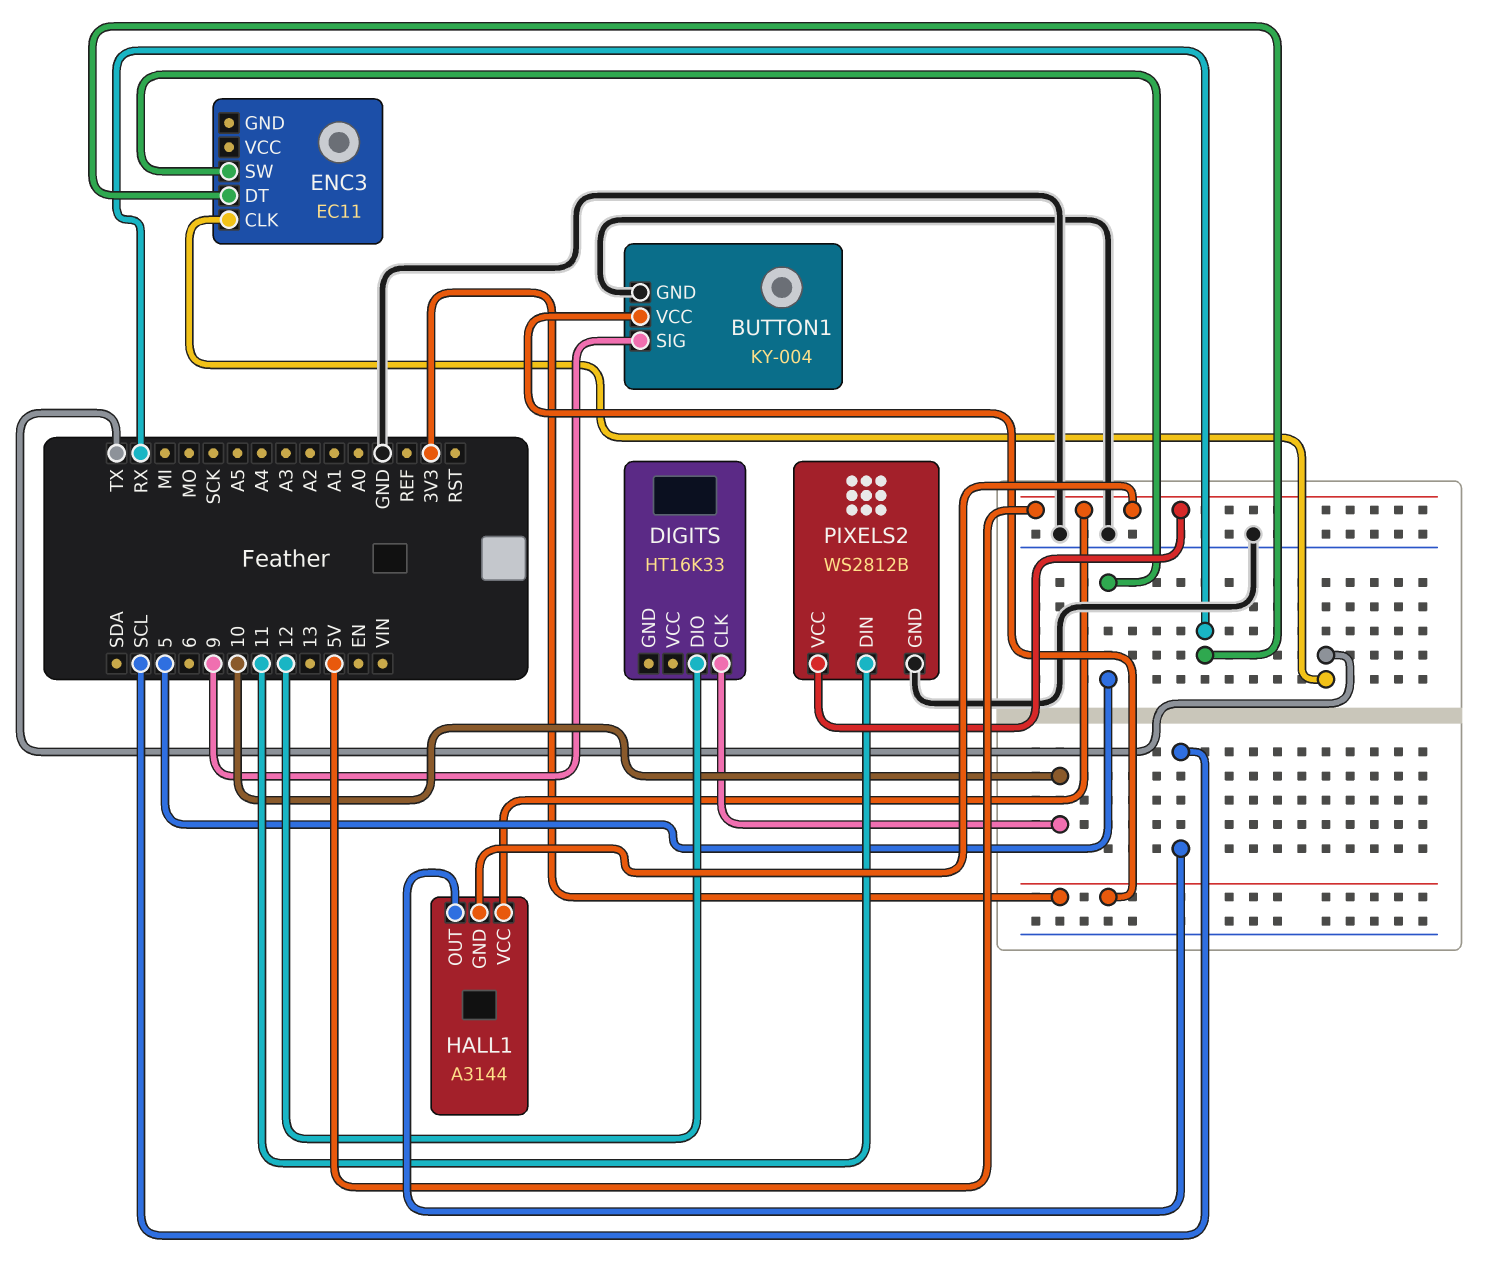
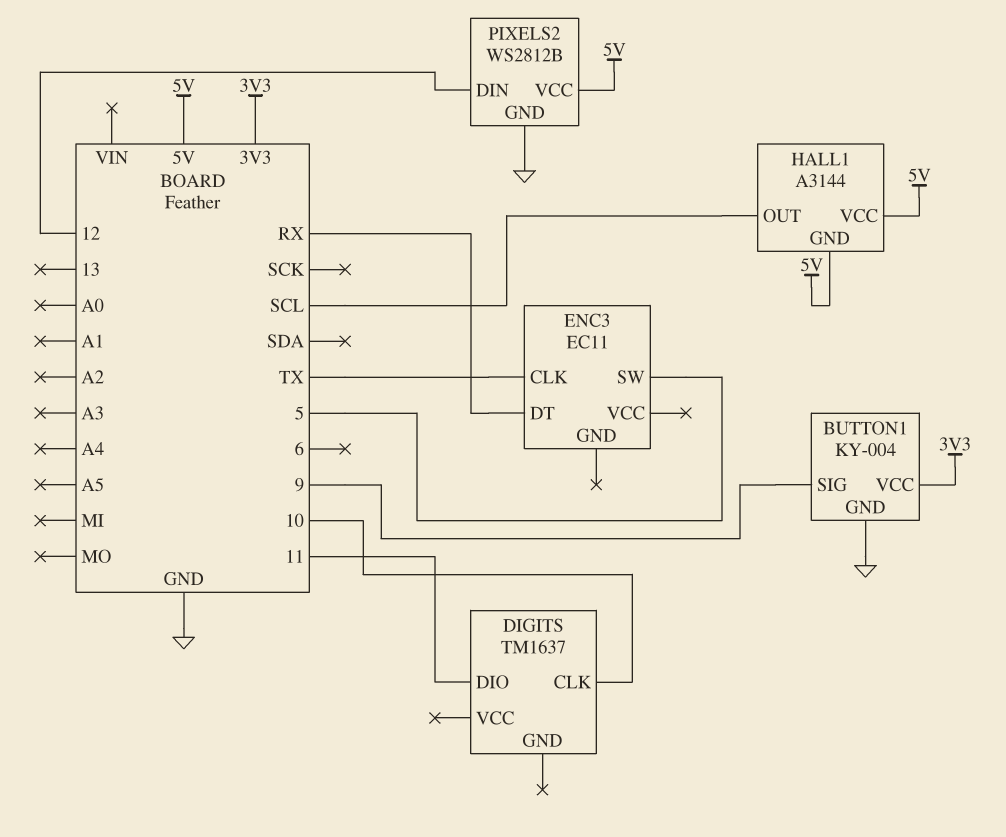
DIGITS: HT16K33 -> TM1637
DIGITS pin DIO: 12 -> 11
PIXELS2 pin DIN: 11 -> 12

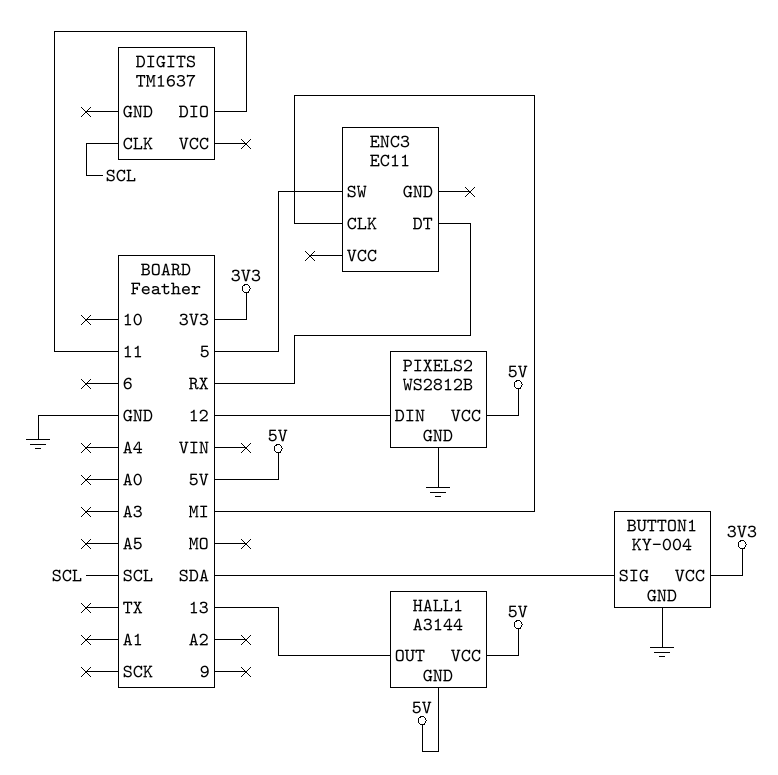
BUTTON1 pin SIG: 9 -> SDA
DIGITS pin CLK: 10 -> SCL
ENC3 pin CLK: TX -> MI
HALL1 pin OUT: SCL -> 13

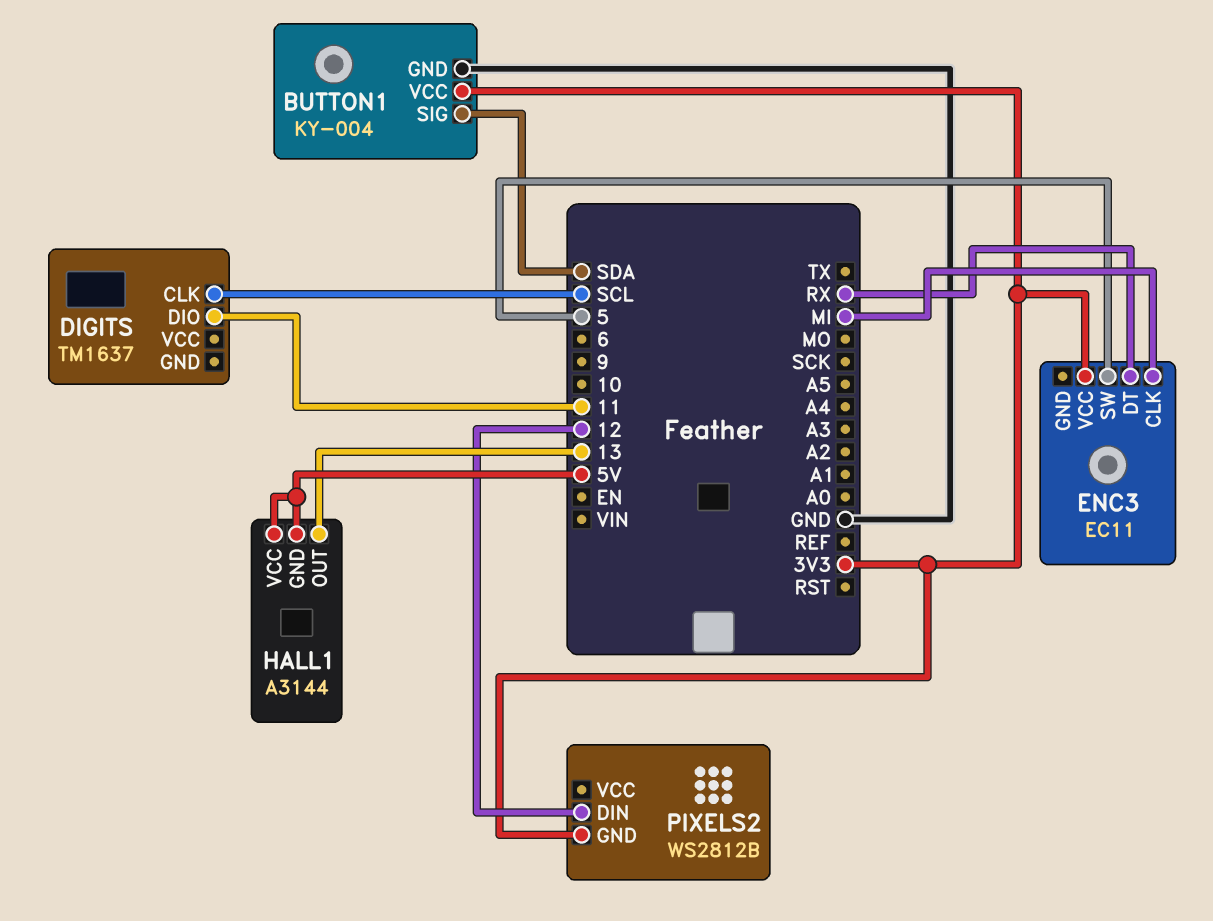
ENC3 pin VCC: none -> 3V3
PIXELS2 pin GND: GND -> 3V3
PIXELS2 pin VCC: 5V -> none

